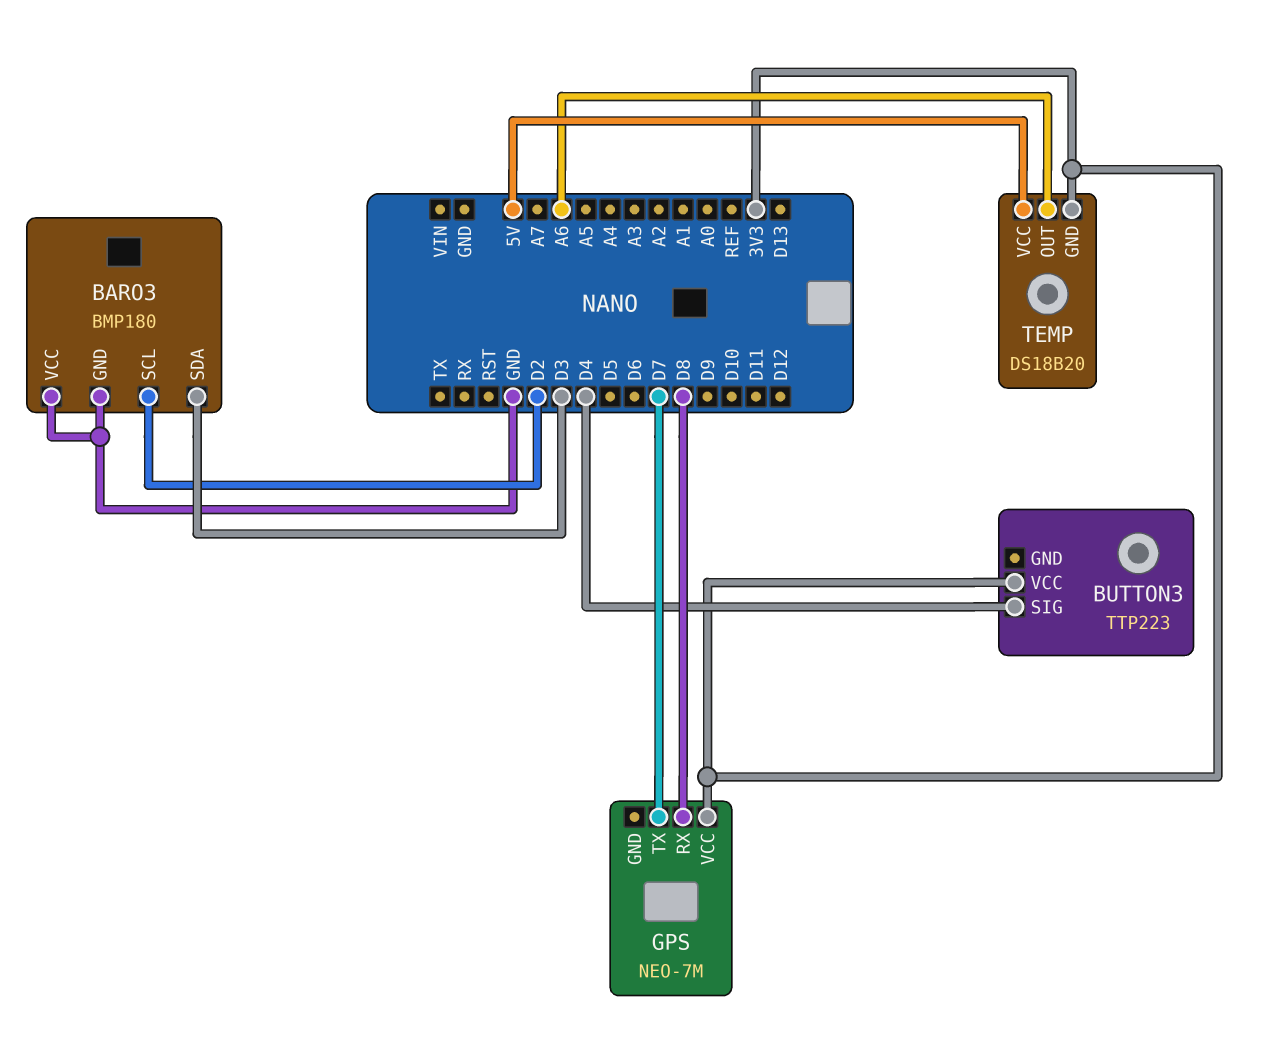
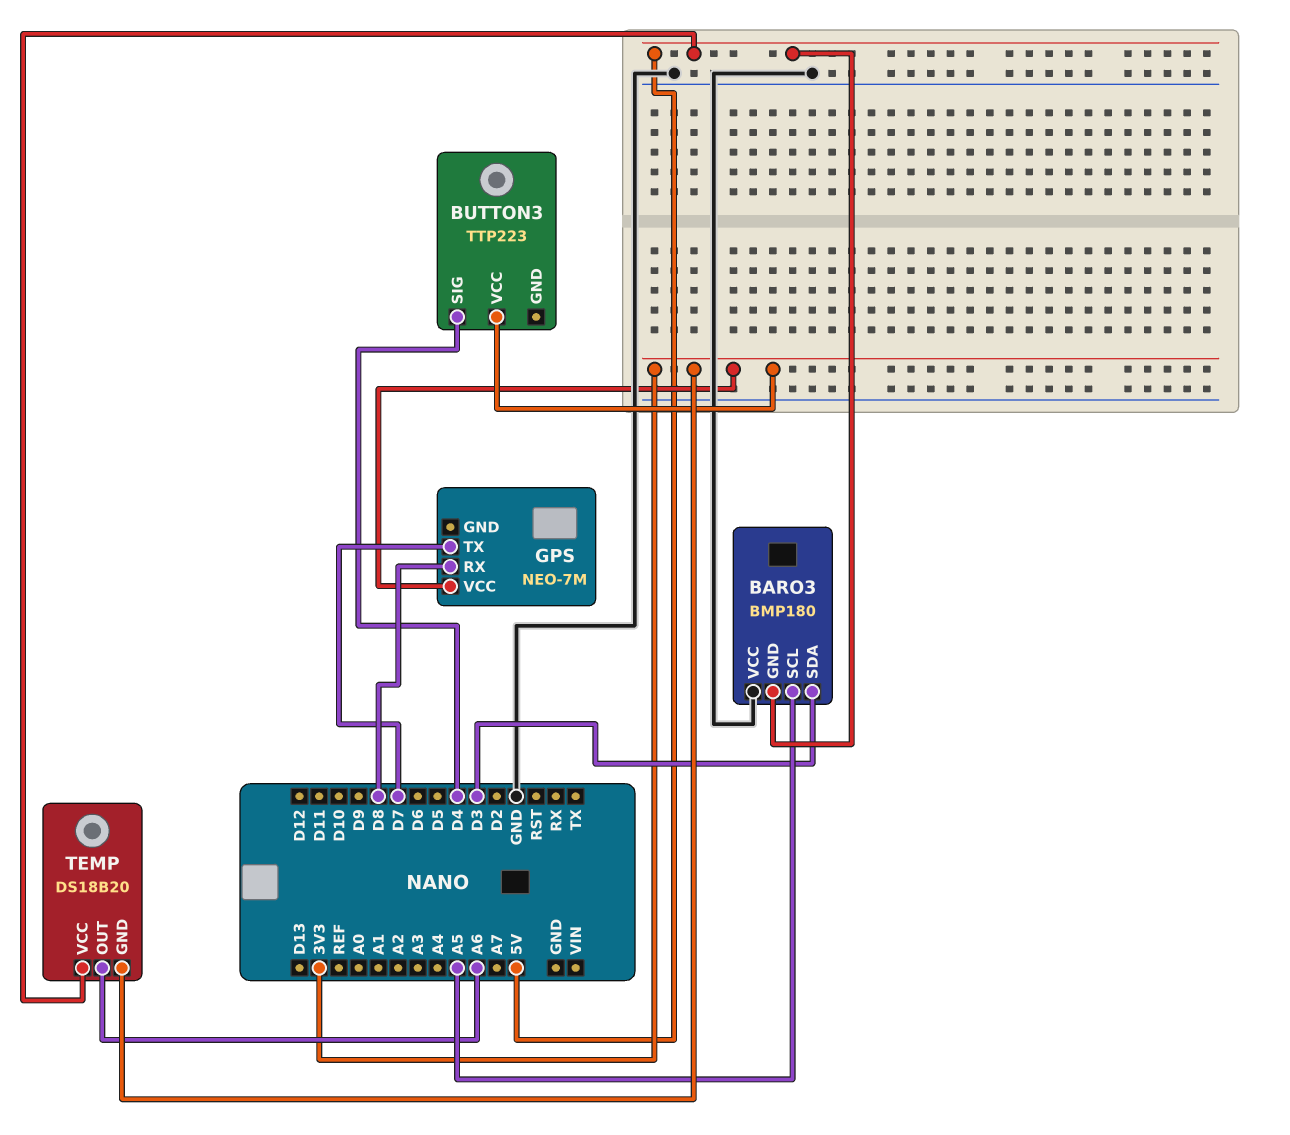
BARO3 pin GND: GND -> 5V
BARO3 pin SCL: D2 -> A5

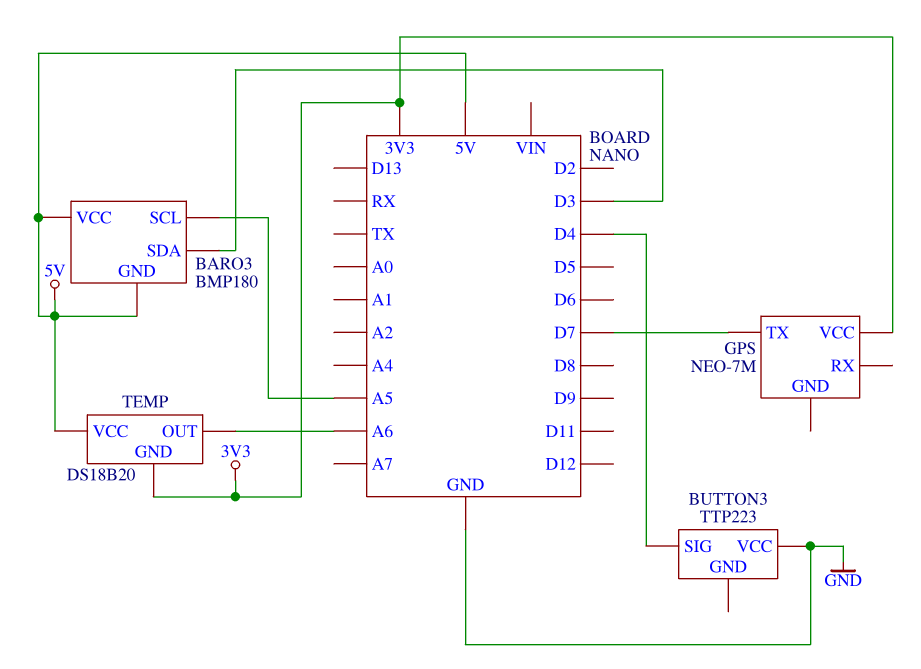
BARO3 pin VCC: GND -> 5V
BUTTON3 pin VCC: 3V3 -> GND
GPS pin RX: D8 -> none

